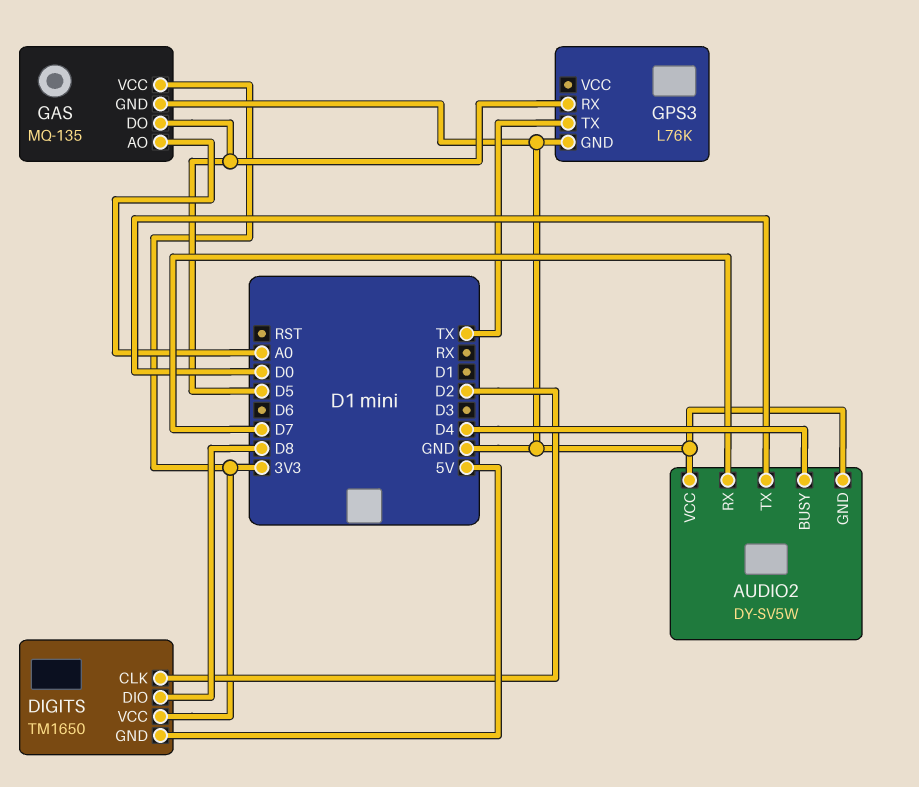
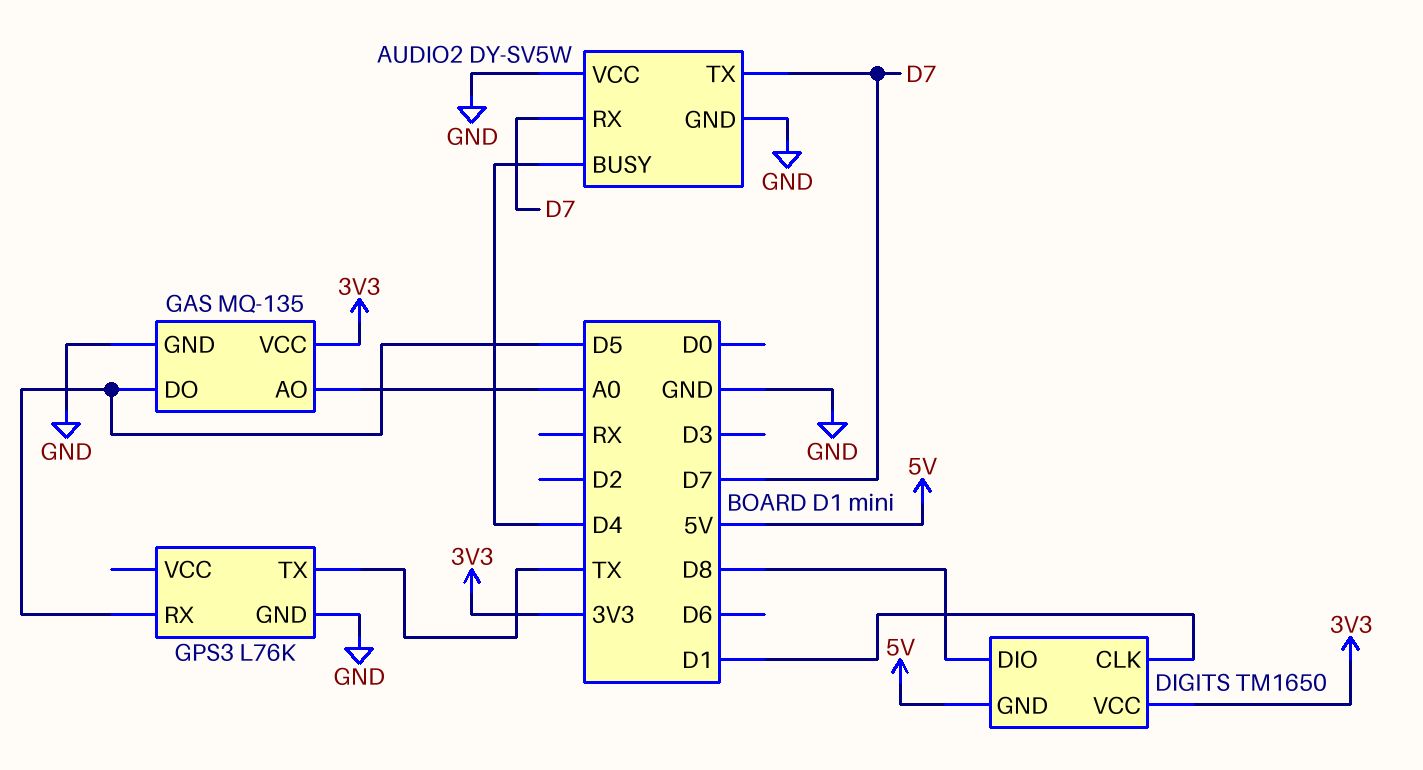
AUDIO2 pin TX: D0 -> D7
DIGITS pin CLK: D2 -> D1

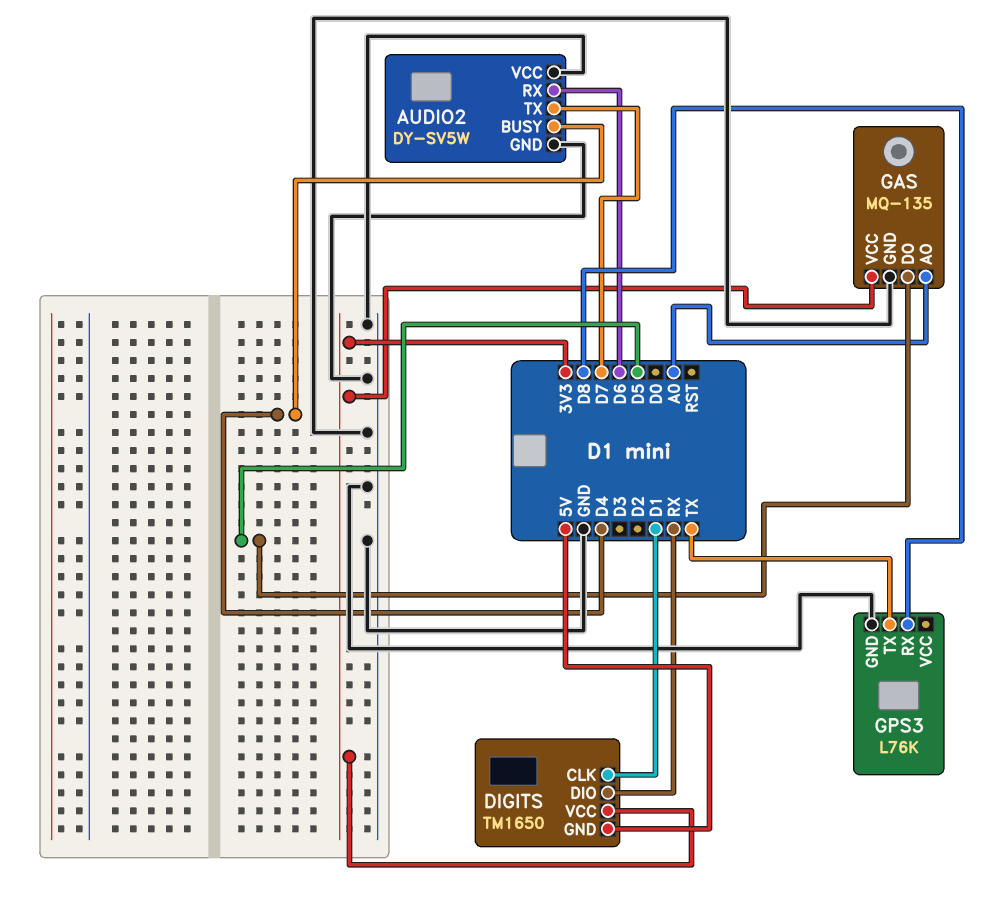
AUDIO2 pin RX: D7 -> D6
DIGITS pin DIO: D8 -> RX
GPS3 pin RX: D5 -> D8

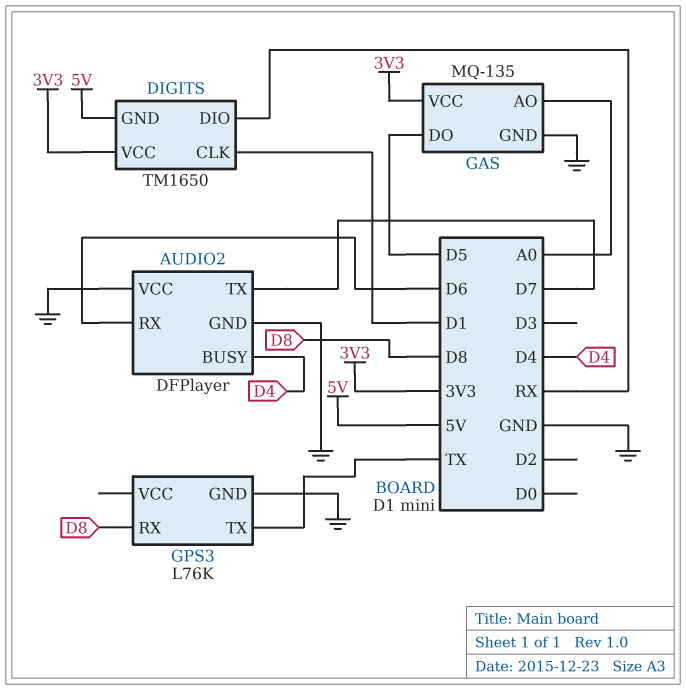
AUDIO2: DY-SV5W -> DFPlayer

